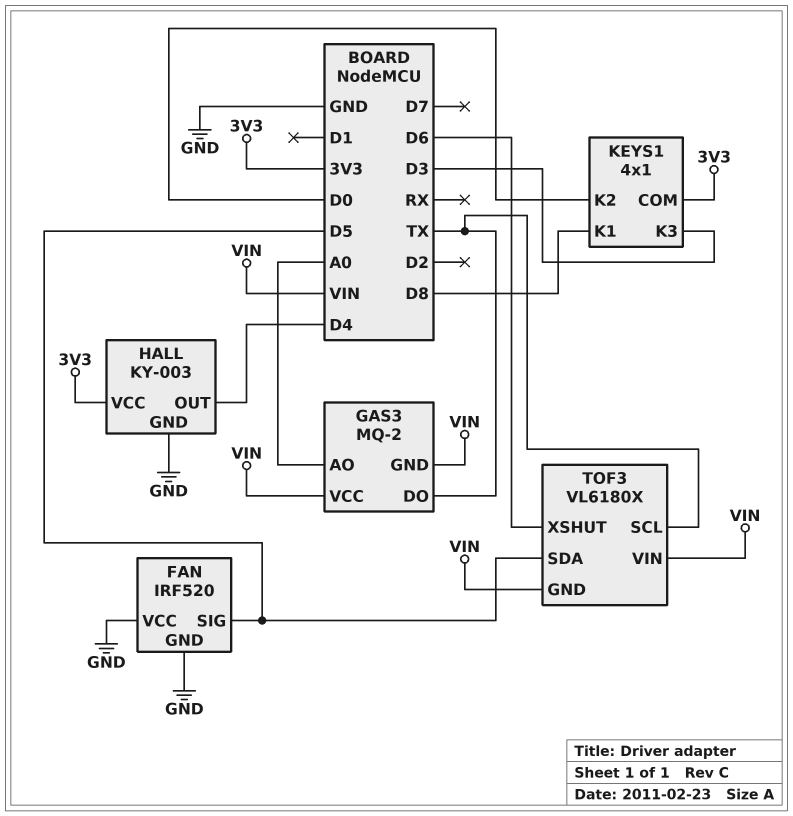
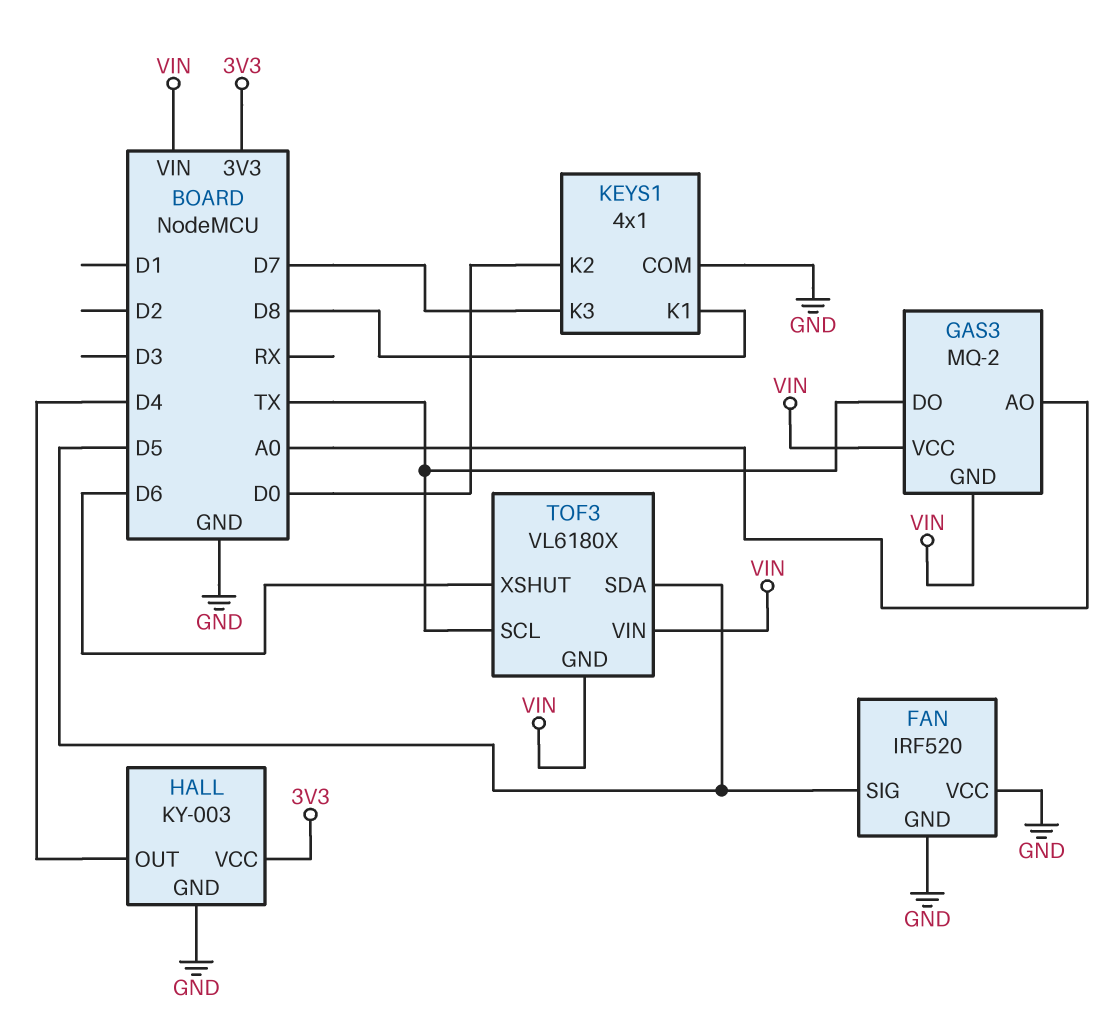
KEYS1 pin COM: 3V3 -> GND
KEYS1 pin K3: D3 -> D7

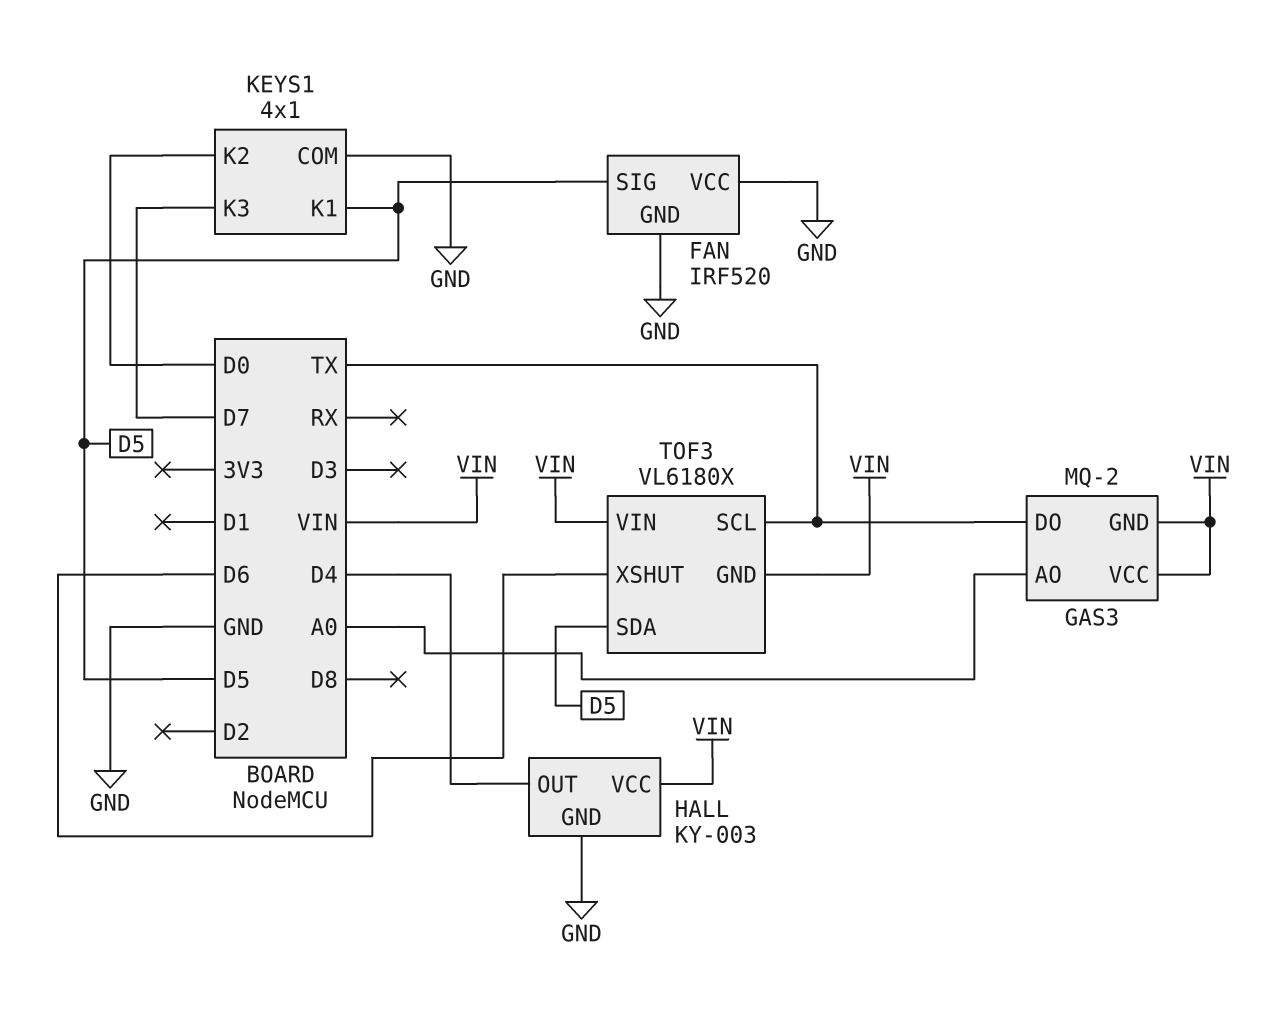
HALL pin VCC: 3V3 -> VIN
KEYS1 pin K1: D8 -> D5

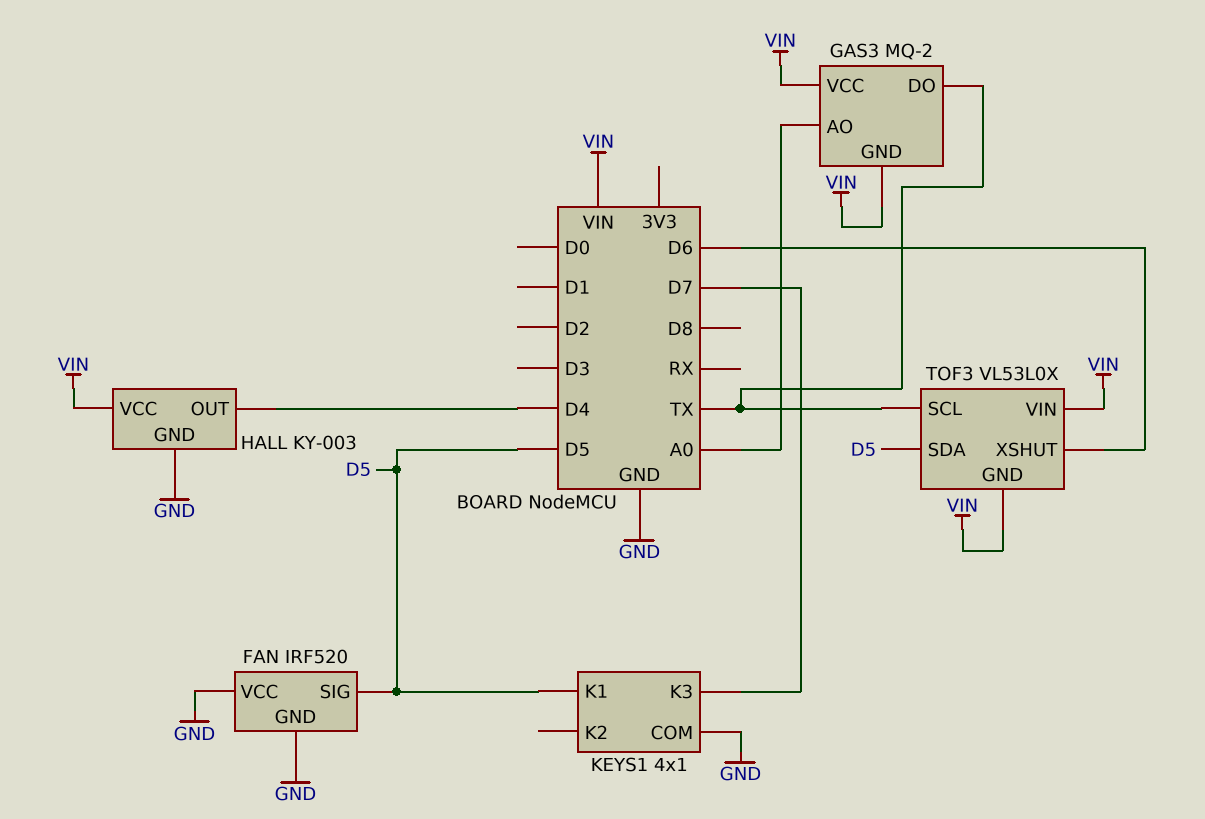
KEYS1 pin K2: D0 -> none
TOF3: VL6180X -> VL53L0X

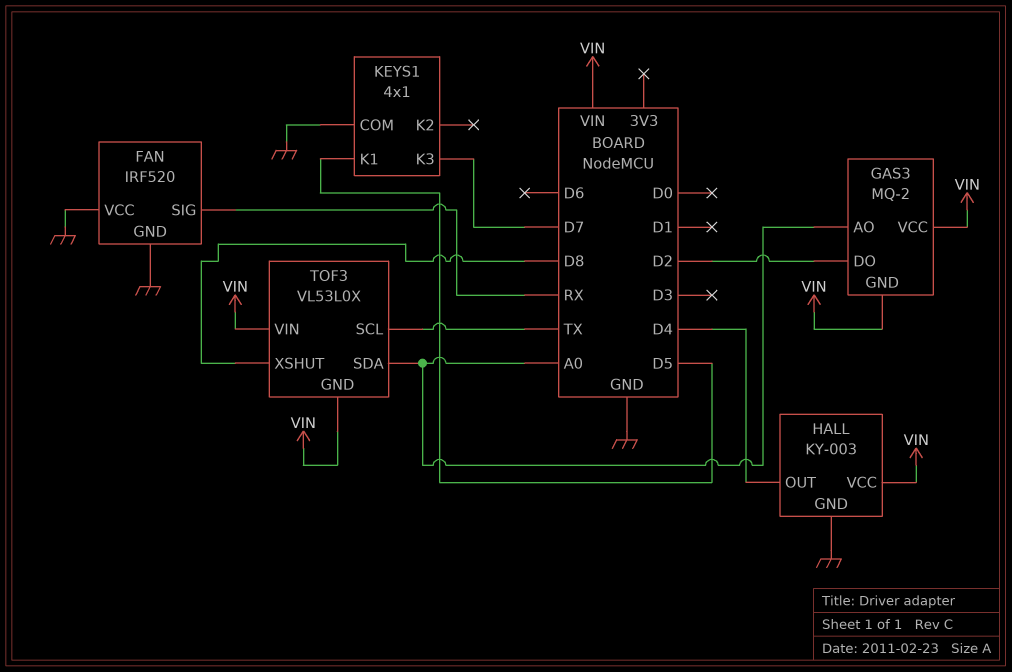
FAN pin SIG: D5 -> RX
GAS3 pin DO: TX -> D2
TOF3 pin SDA: D5 -> A0
TOF3 pin XSHUT: D6 -> D8

